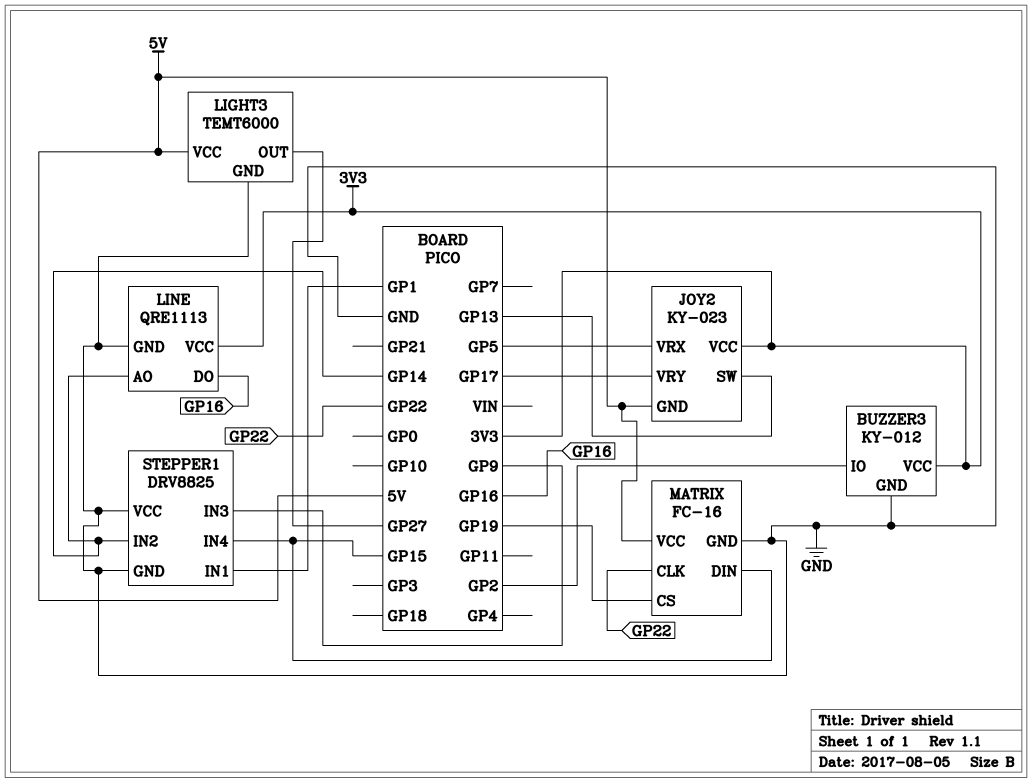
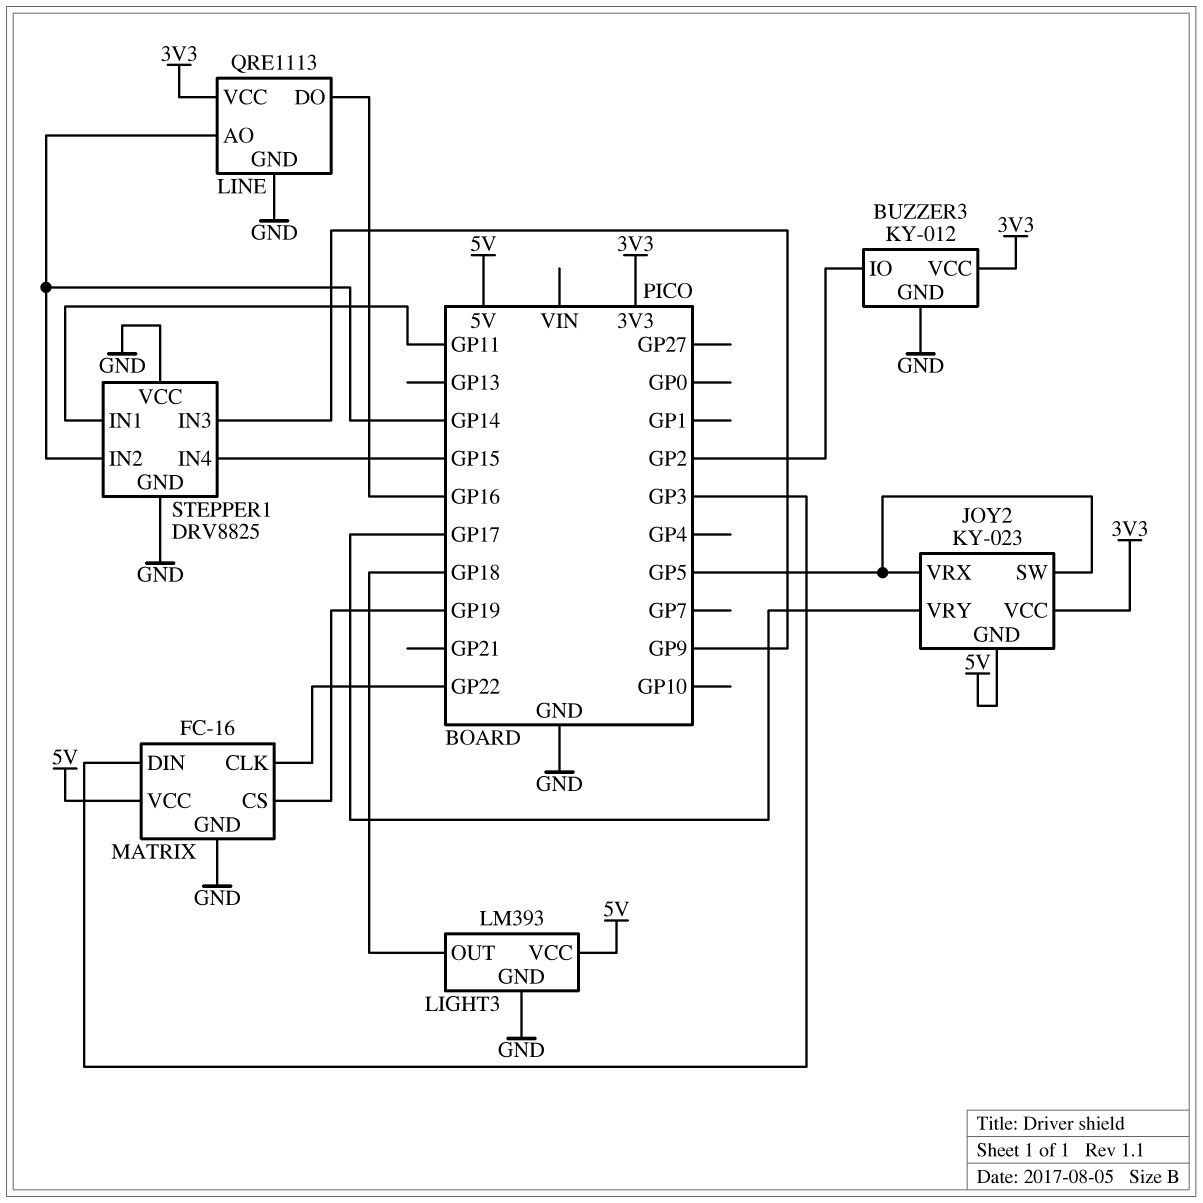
JOY2 pin SW: GP13 -> GP5
LIGHT3: TEMT6000 -> LM393
LIGHT3 pin OUT: GP27 -> GP18
MATRIX pin DIN: GP15 -> GP3
STEPPER1 pin IN1: GP1 -> GP11

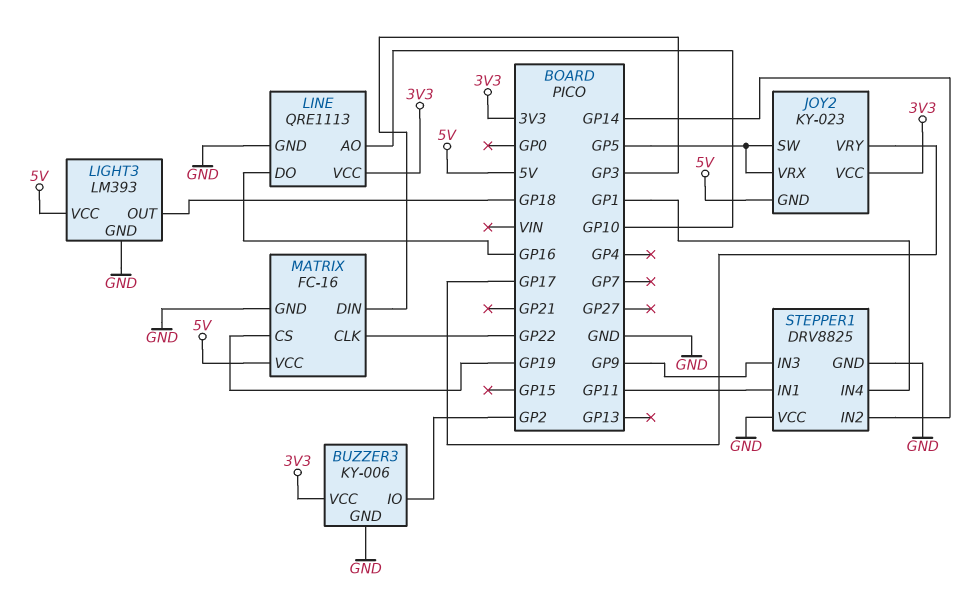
BUZZER3: KY-012 -> KY-006
LINE pin AO: GP14 -> GP10
STEPPER1 pin IN4: GP15 -> GP1

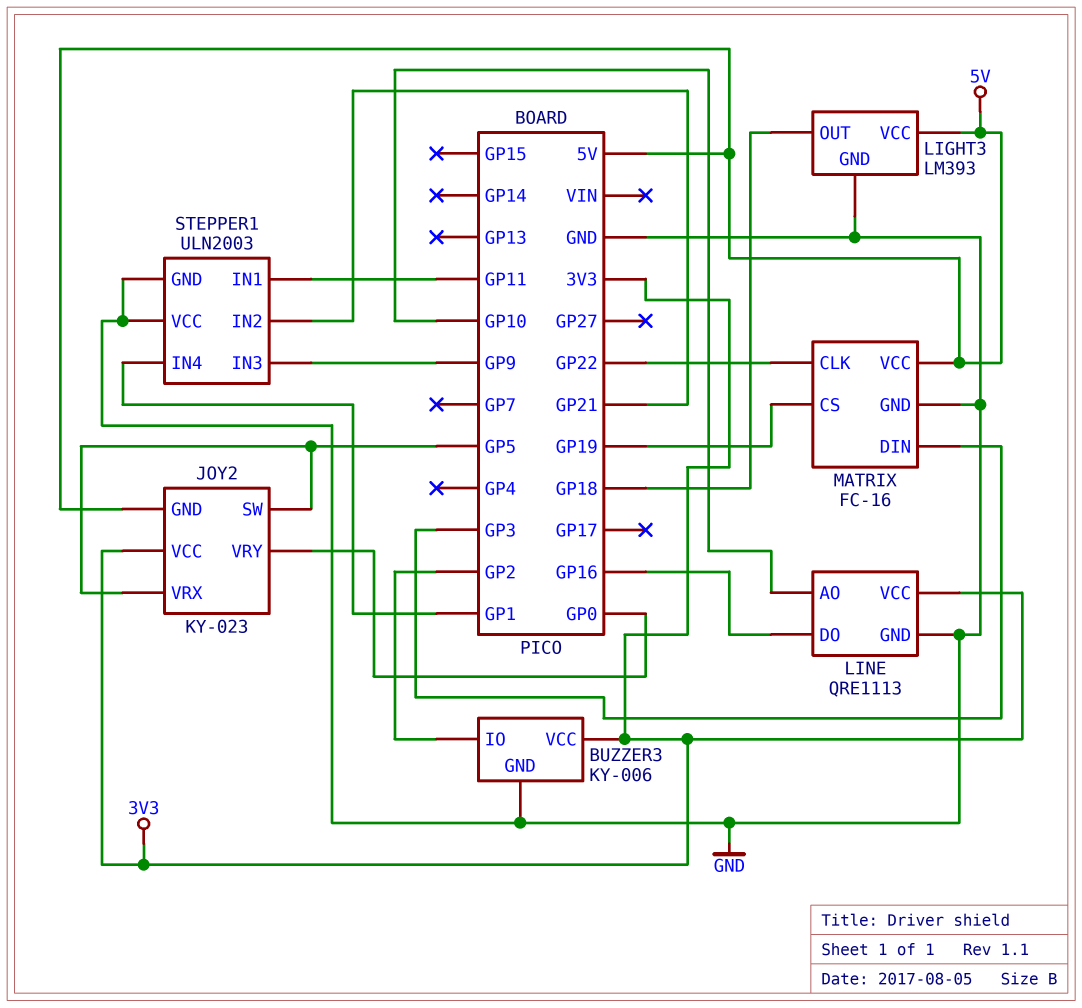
JOY2 pin VRY: GP17 -> GP0
STEPPER1: DRV8825 -> ULN2003
STEPPER1 pin IN2: GP14 -> GP21

